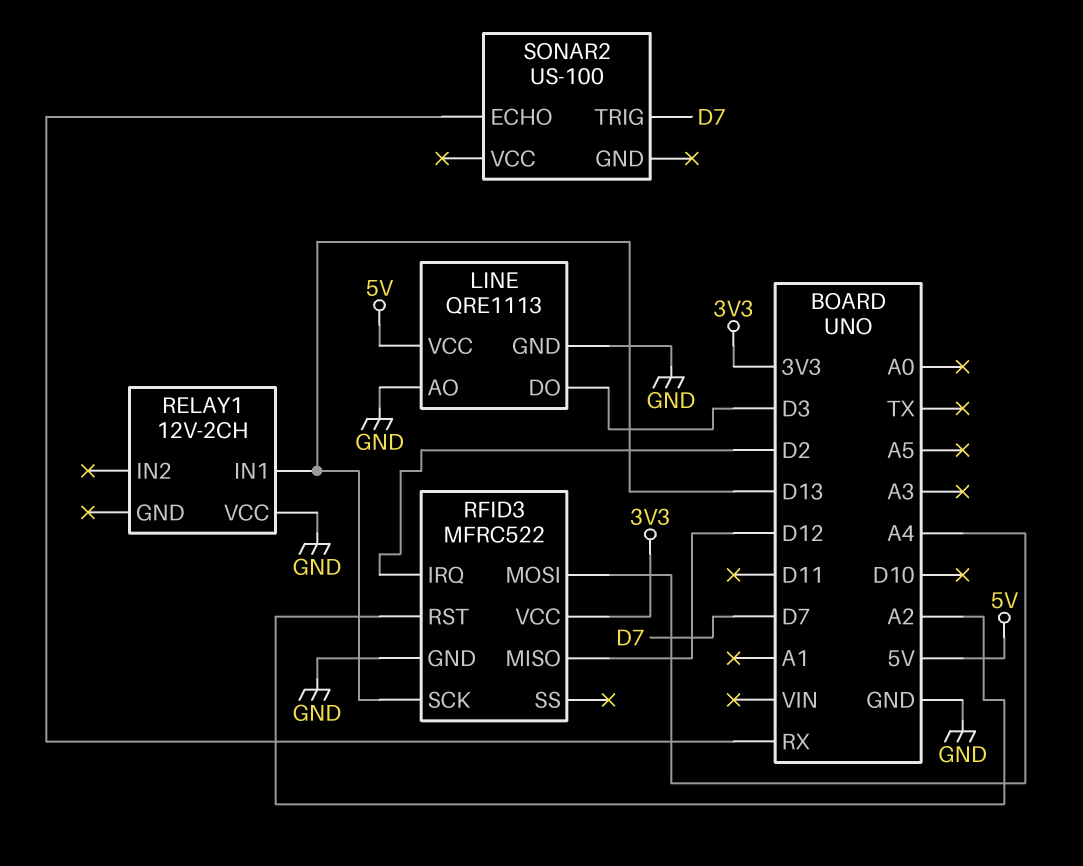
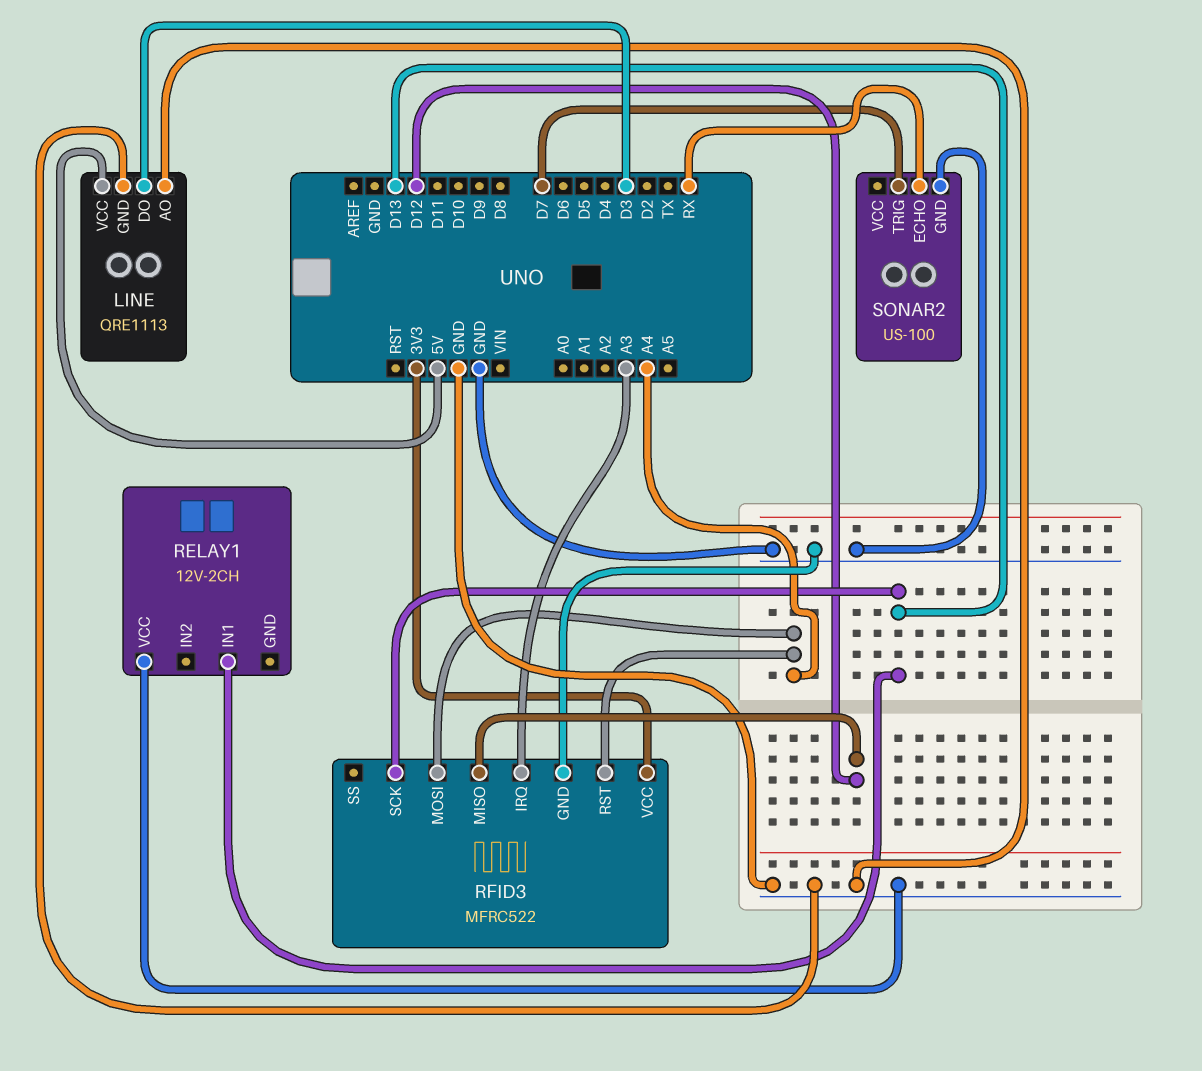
RFID3 pin IRQ: D2 -> A3
RFID3 pin RST: A2 -> A4
SONAR2 pin GND: none -> GND

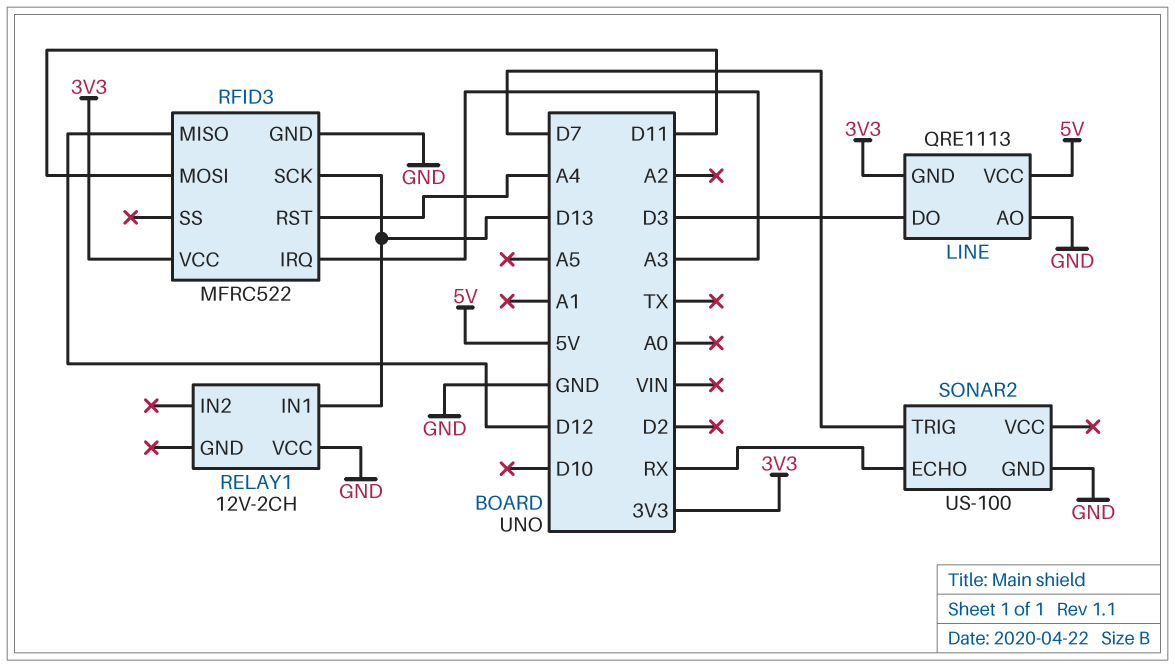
LINE pin GND: GND -> 3V3
RFID3 pin MOSI: A4 -> D11

